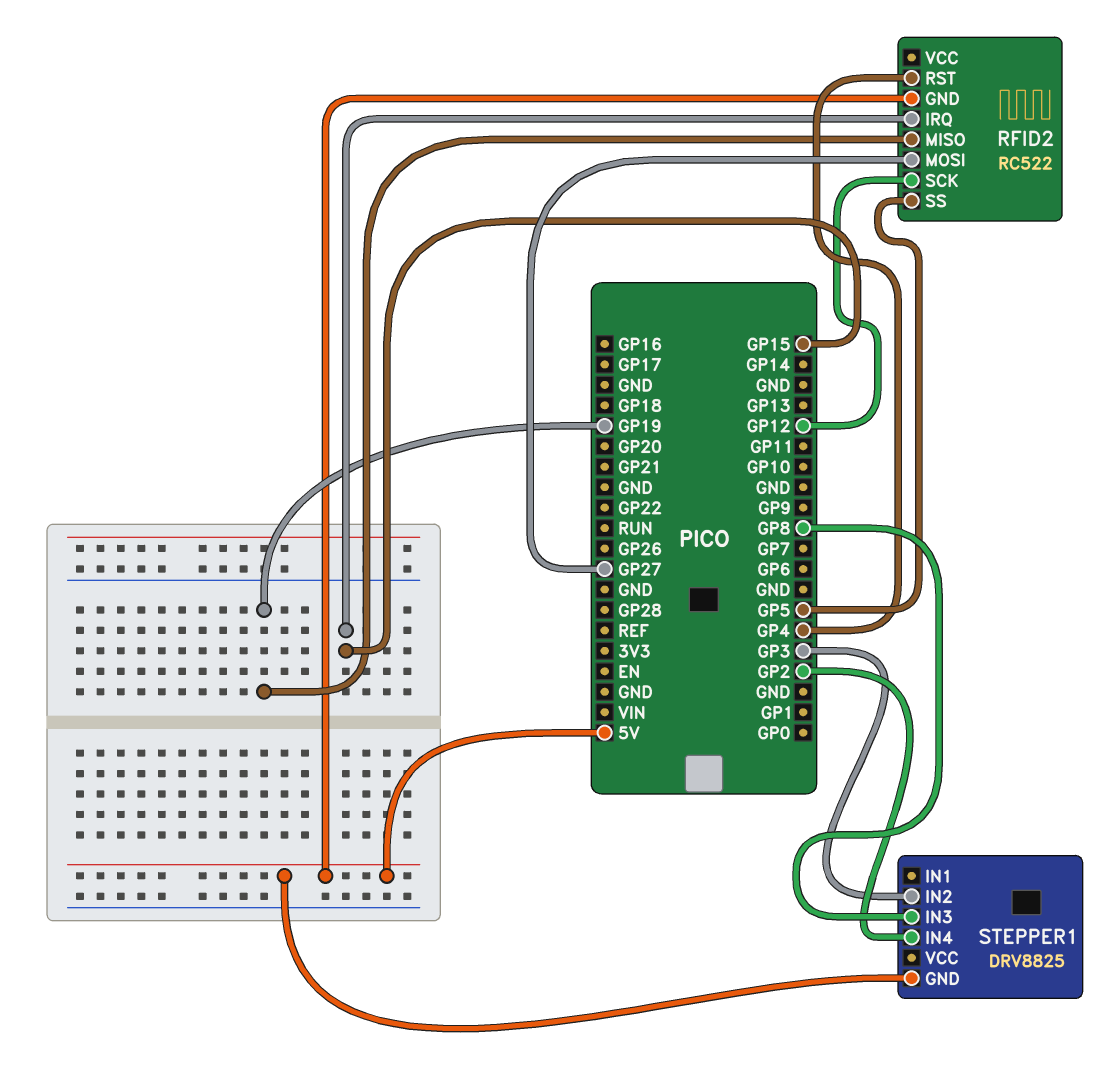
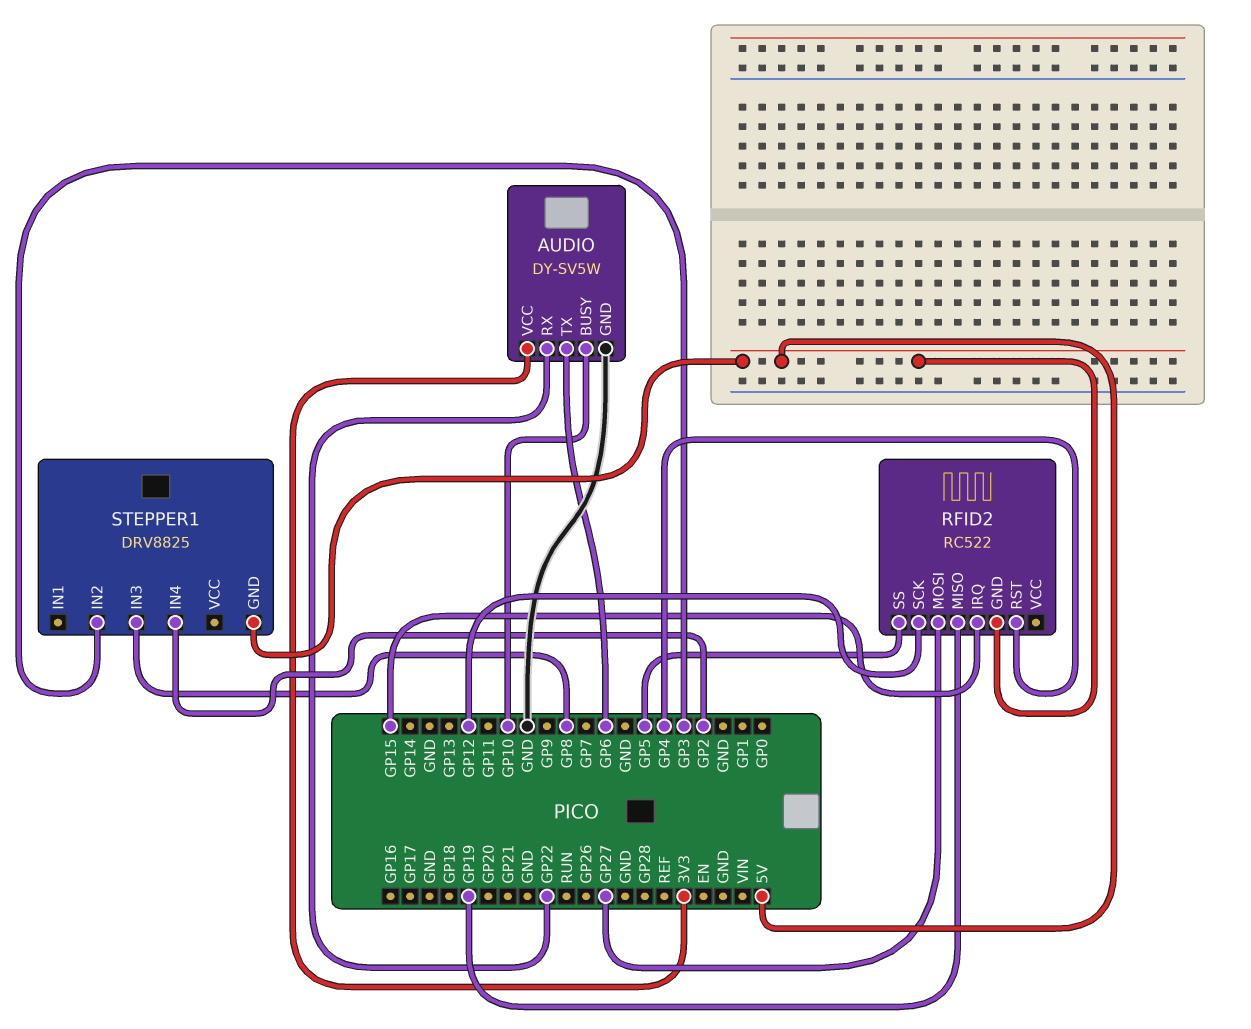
AUDIO: none -> DY-SV5W
AUDIO pin BUSY: none -> GP10
AUDIO pin GND: none -> GND
AUDIO pin RX: none -> GP22
AUDIO pin TX: none -> GP6
AUDIO pin VCC: none -> 3V3

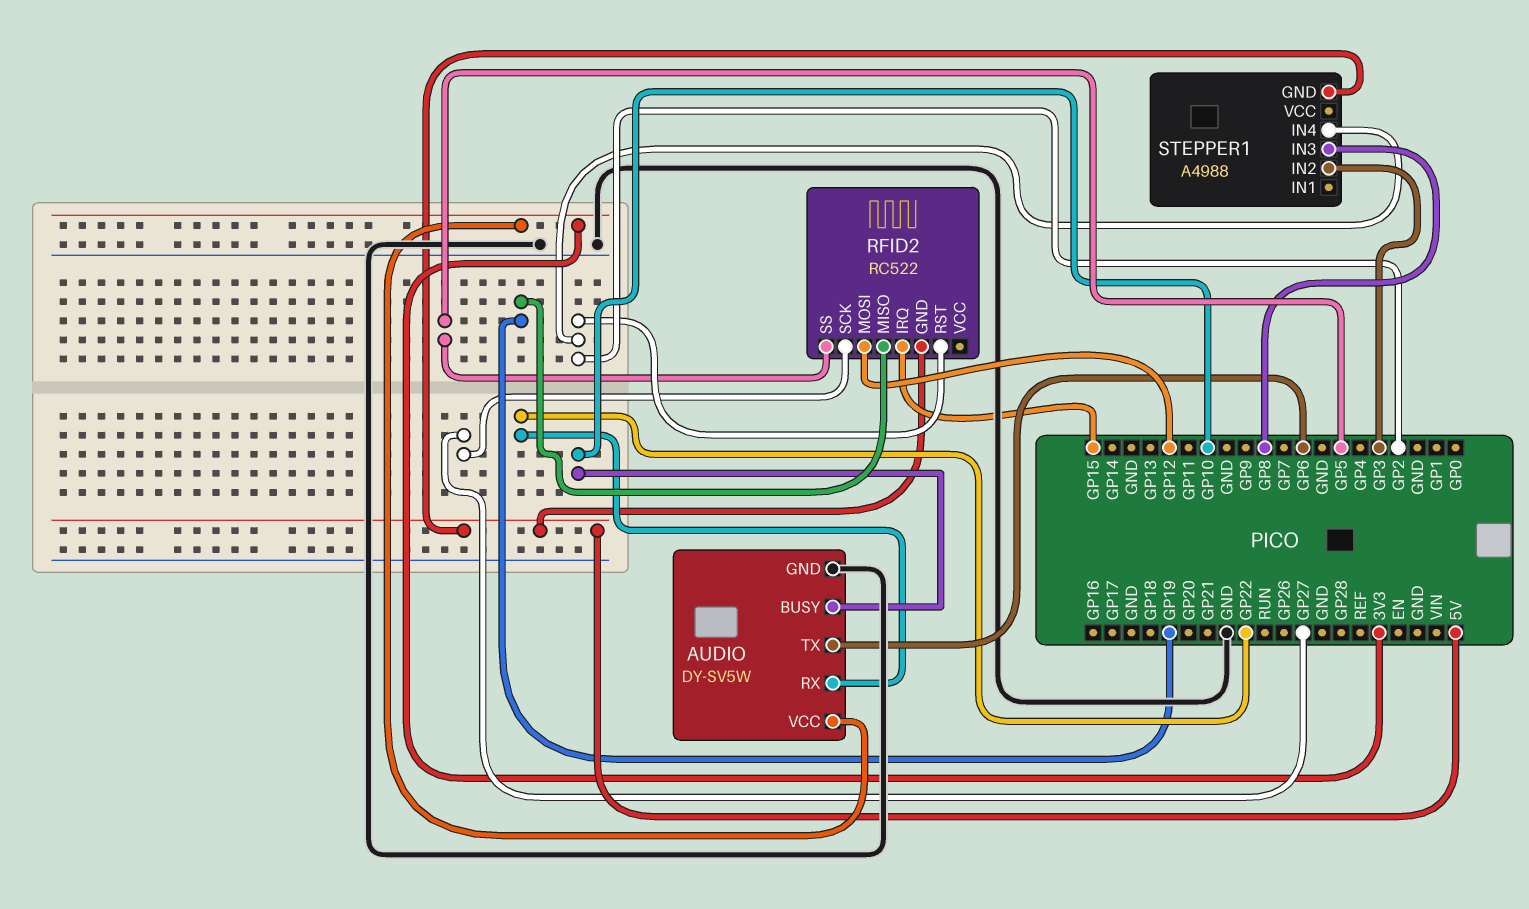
RFID2 pin MOSI: GP27 -> GP12
RFID2 pin RST: GP4 -> GP2
RFID2 pin SCK: GP12 -> GP27
STEPPER1: DRV8825 -> A4988

